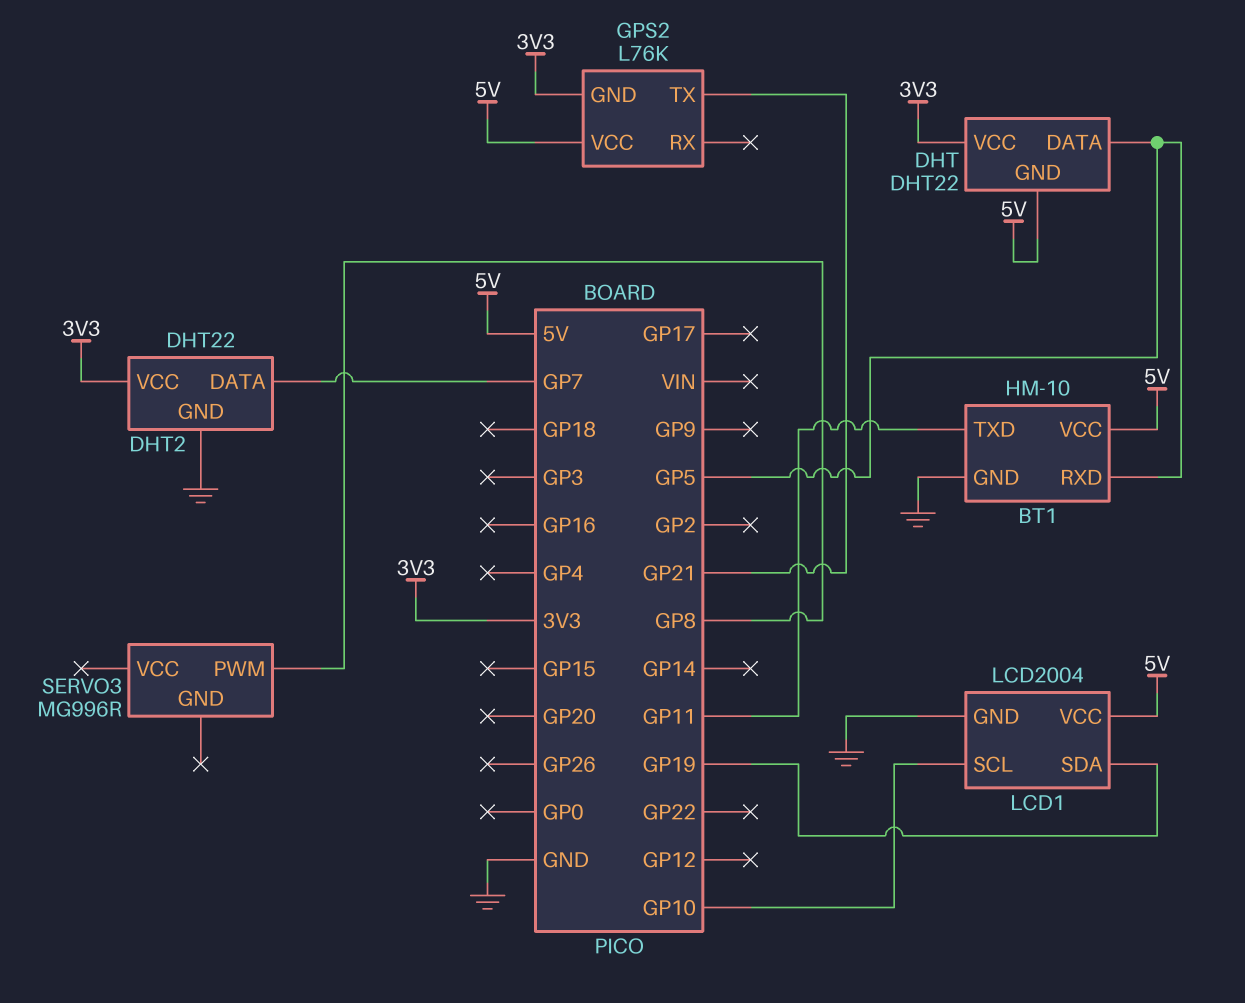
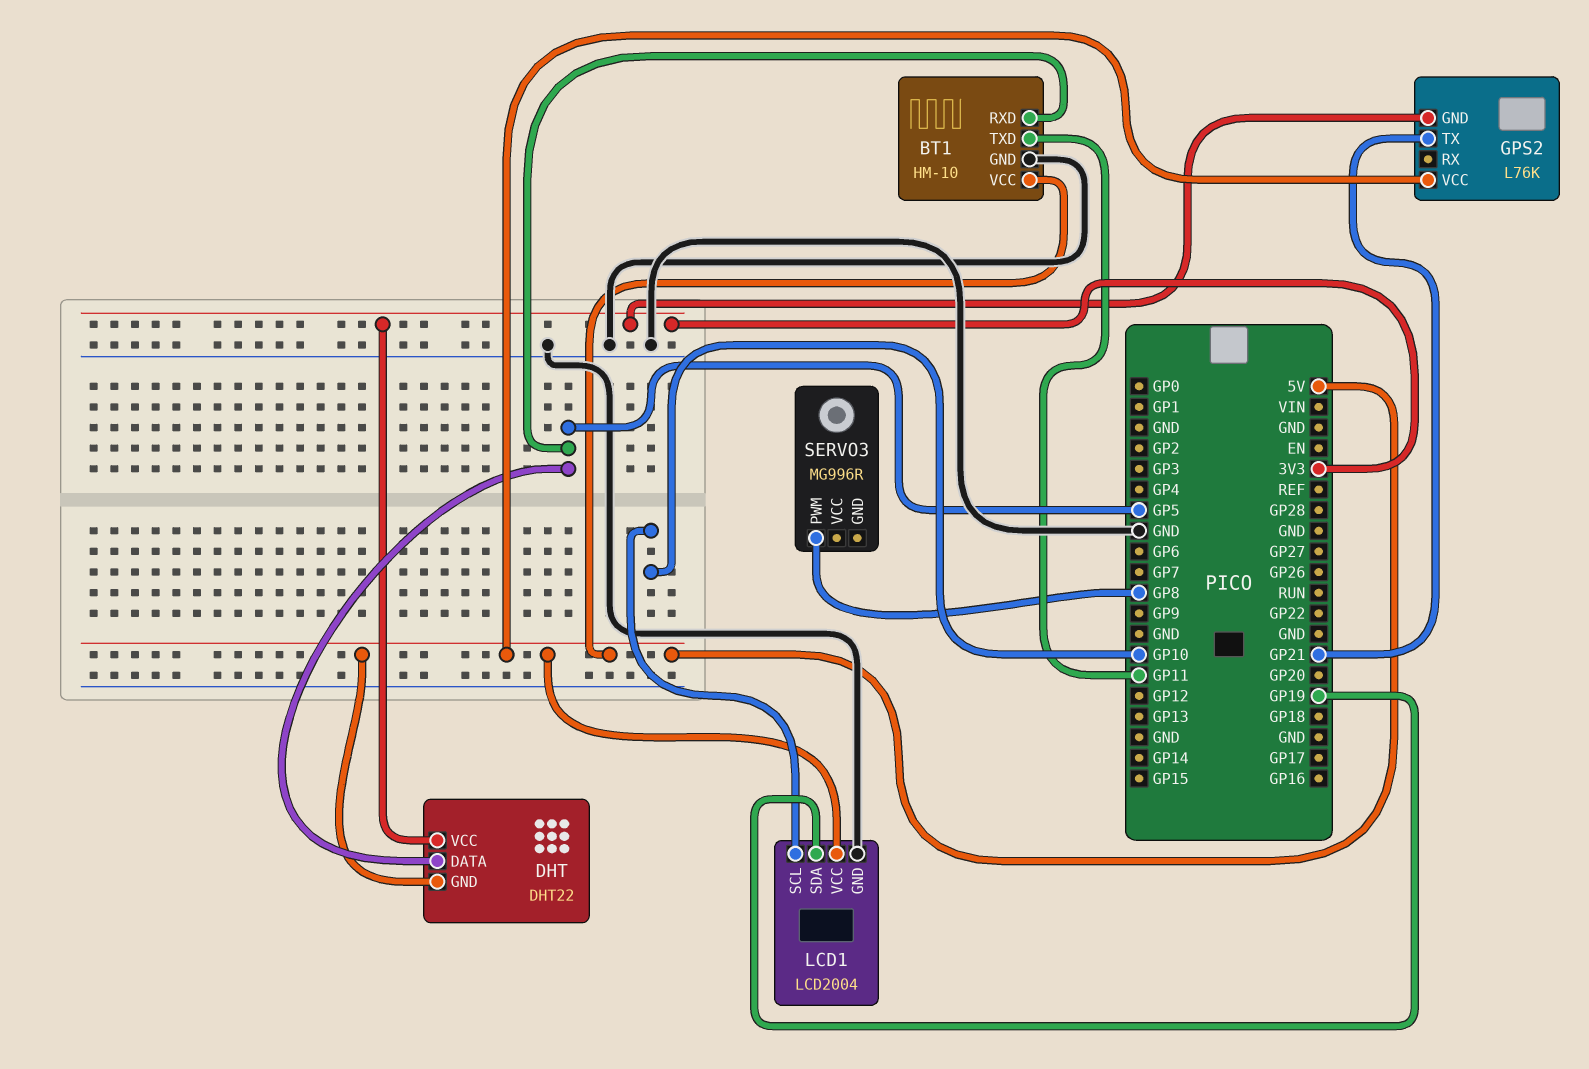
DHT2: DHT22 -> none
DHT2 pin DATA: GP7 -> none
DHT2 pin GND: GND -> none
DHT2 pin VCC: 3V3 -> none

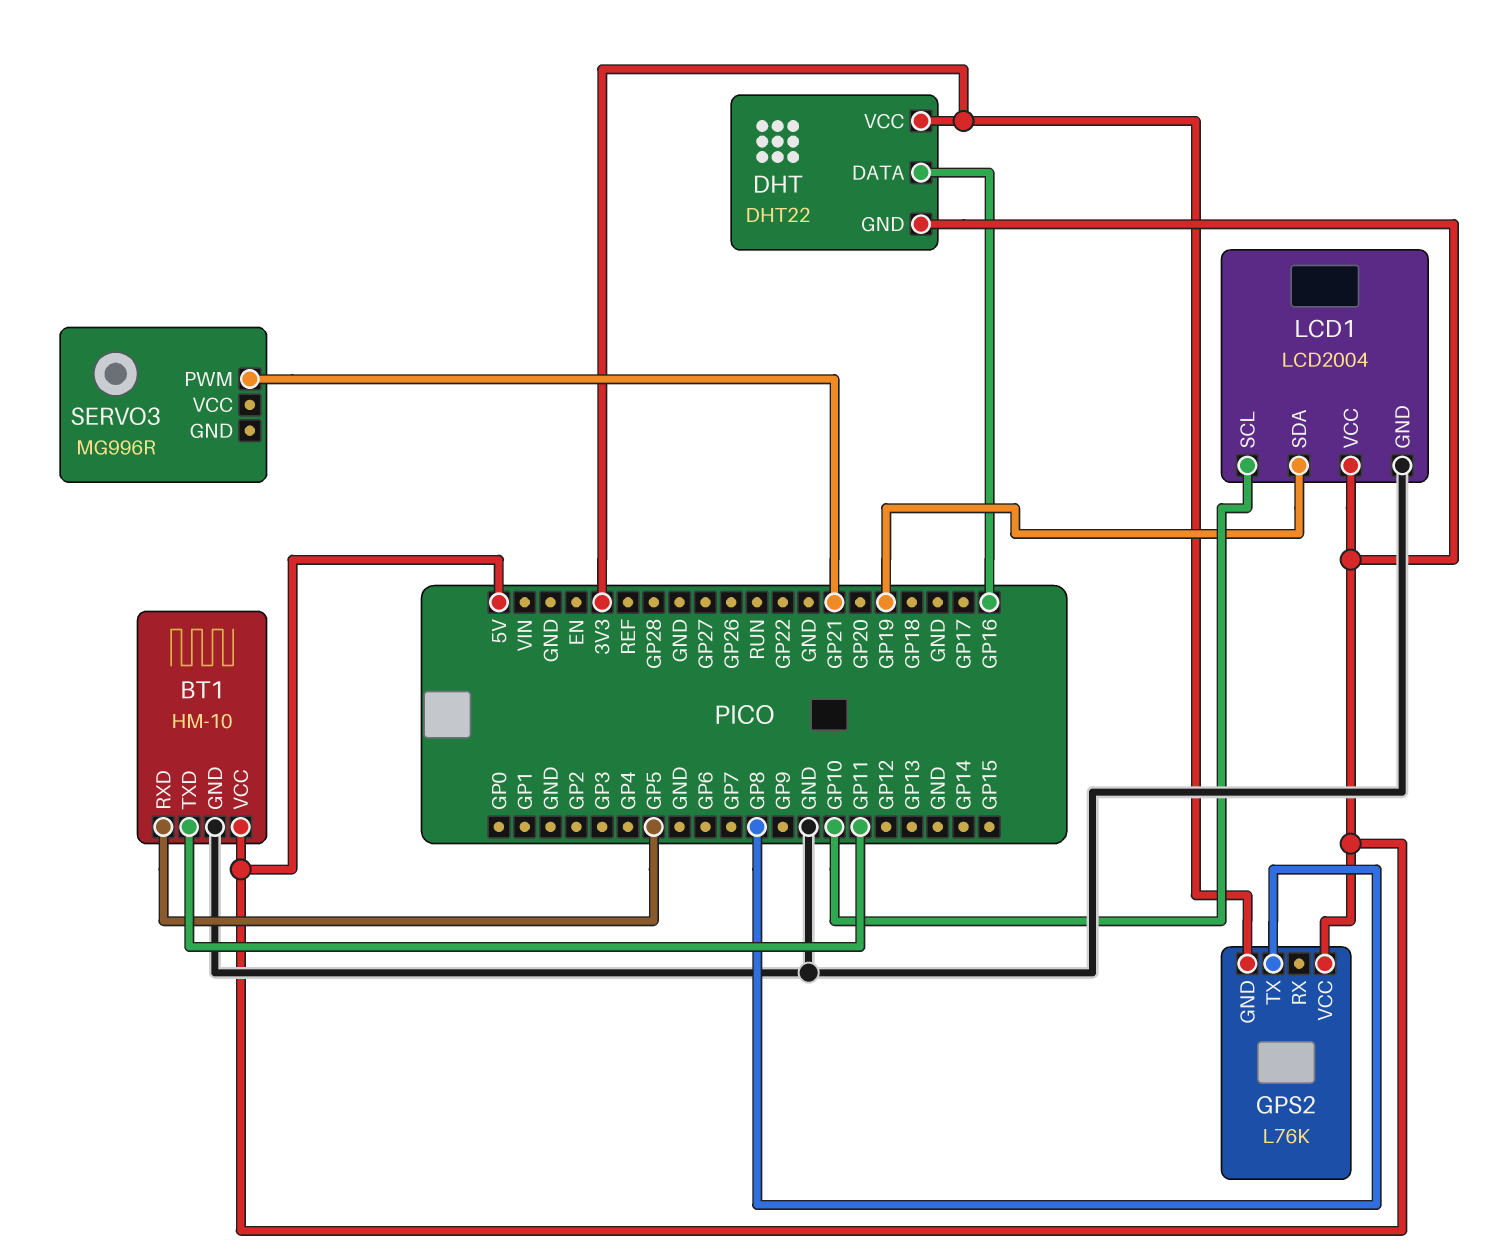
DHT pin DATA: GP5 -> GP16
GPS2 pin TX: GP21 -> GP8
SERVO3 pin PWM: GP8 -> GP21

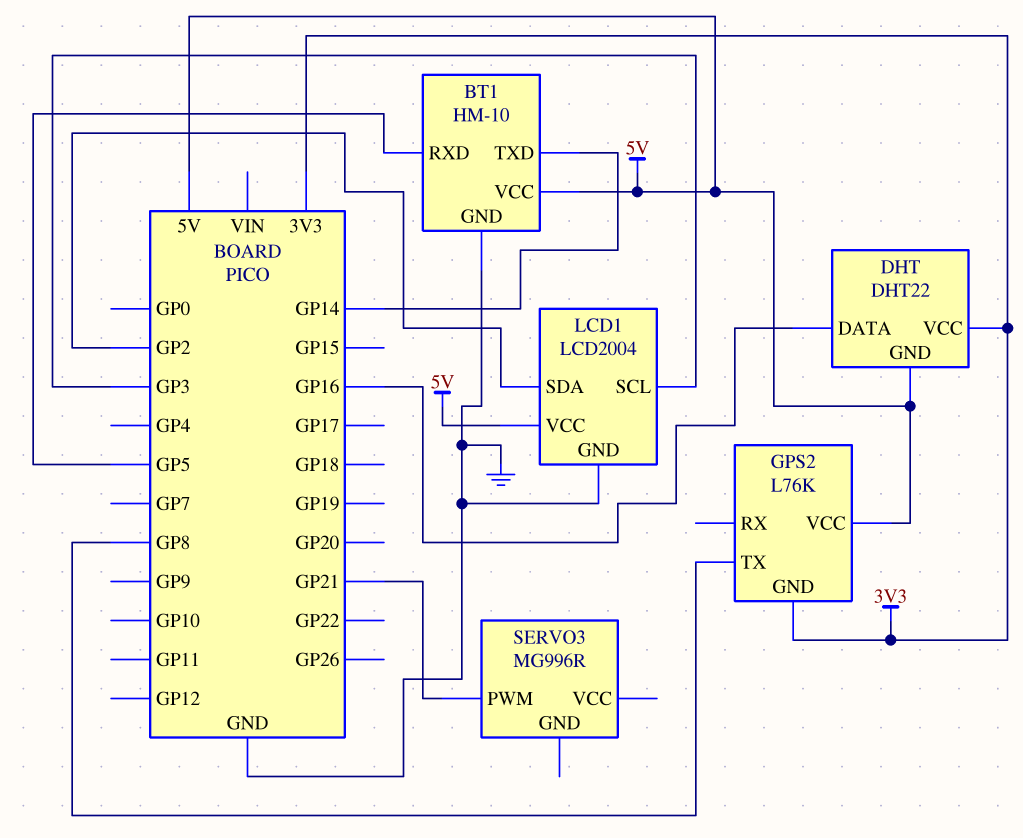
BT1 pin TXD: GP11 -> GP14
LCD1 pin SCL: GP10 -> GP3
LCD1 pin SDA: GP19 -> GP2

